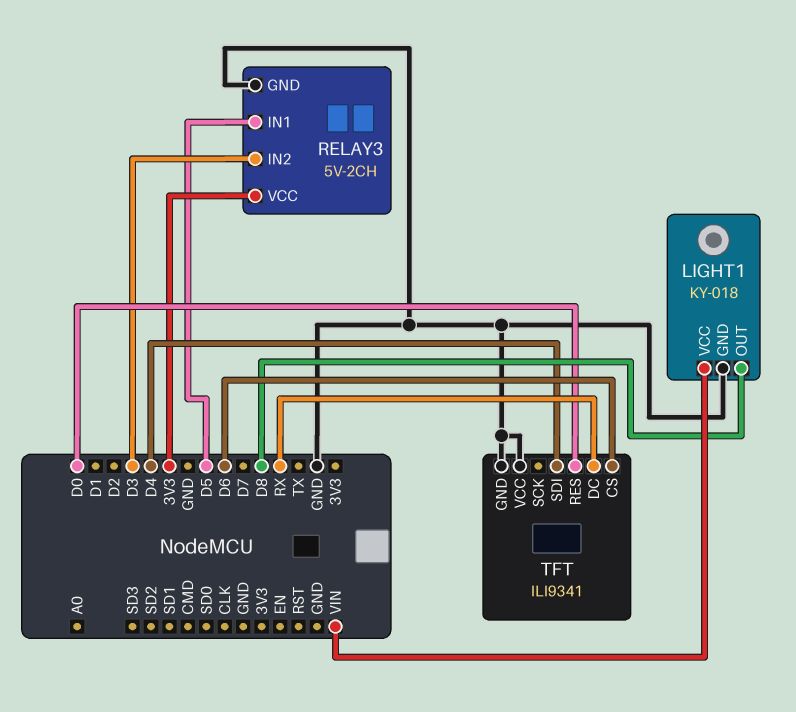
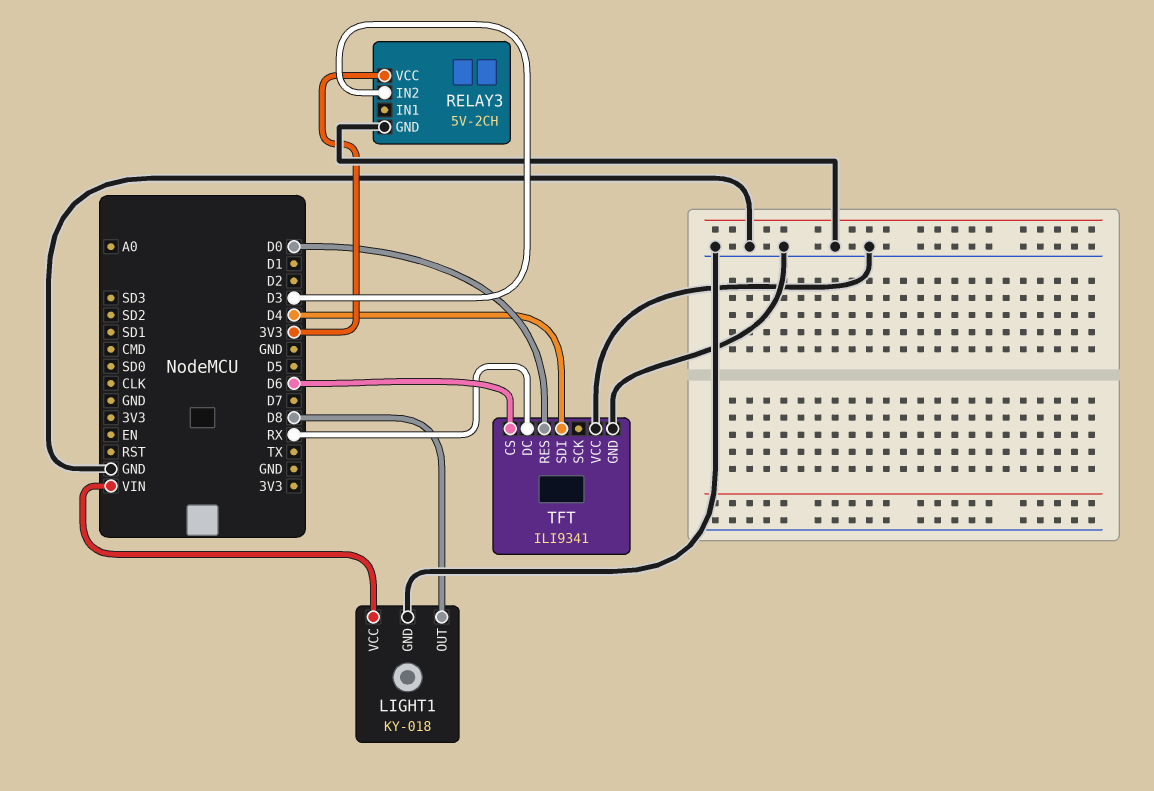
RELAY3 pin IN1: D5 -> none

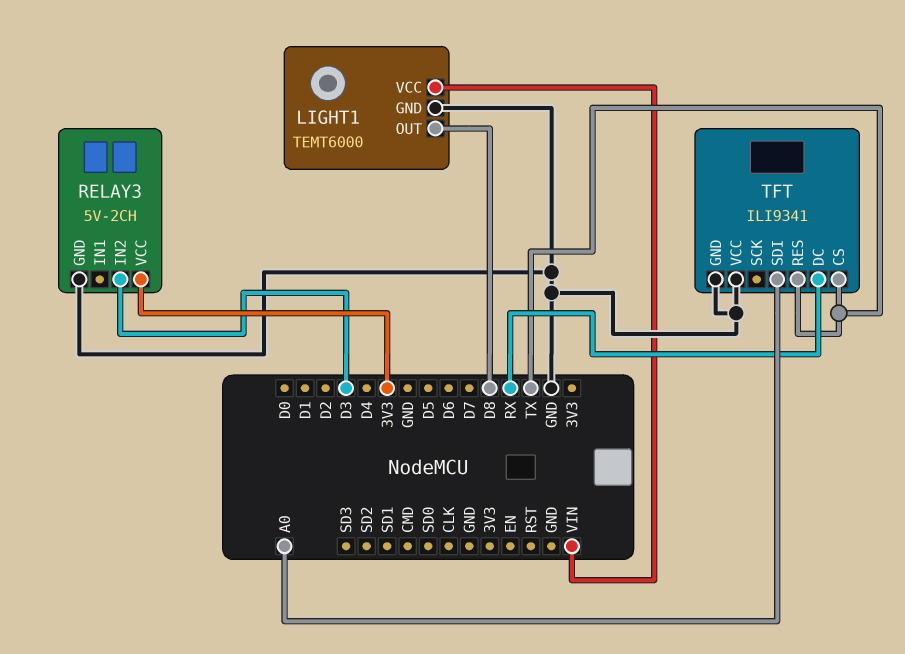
LIGHT1: KY-018 -> TEMT6000
TFT pin CS: D6 -> TX
TFT pin RES: D0 -> TX
TFT pin SDI: D4 -> A0

